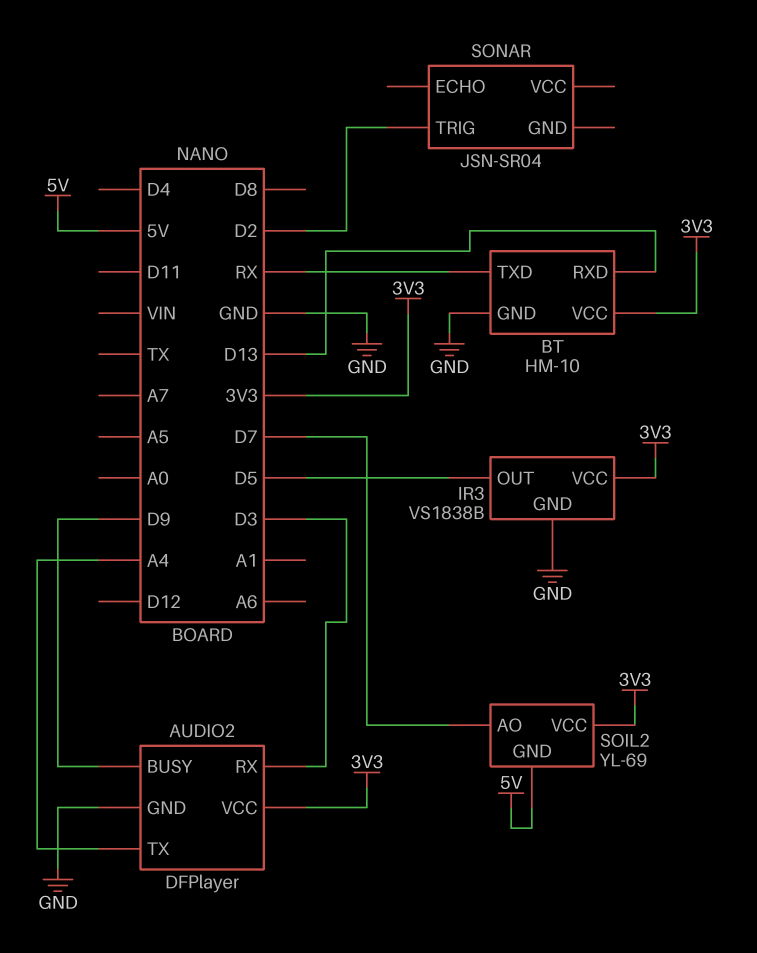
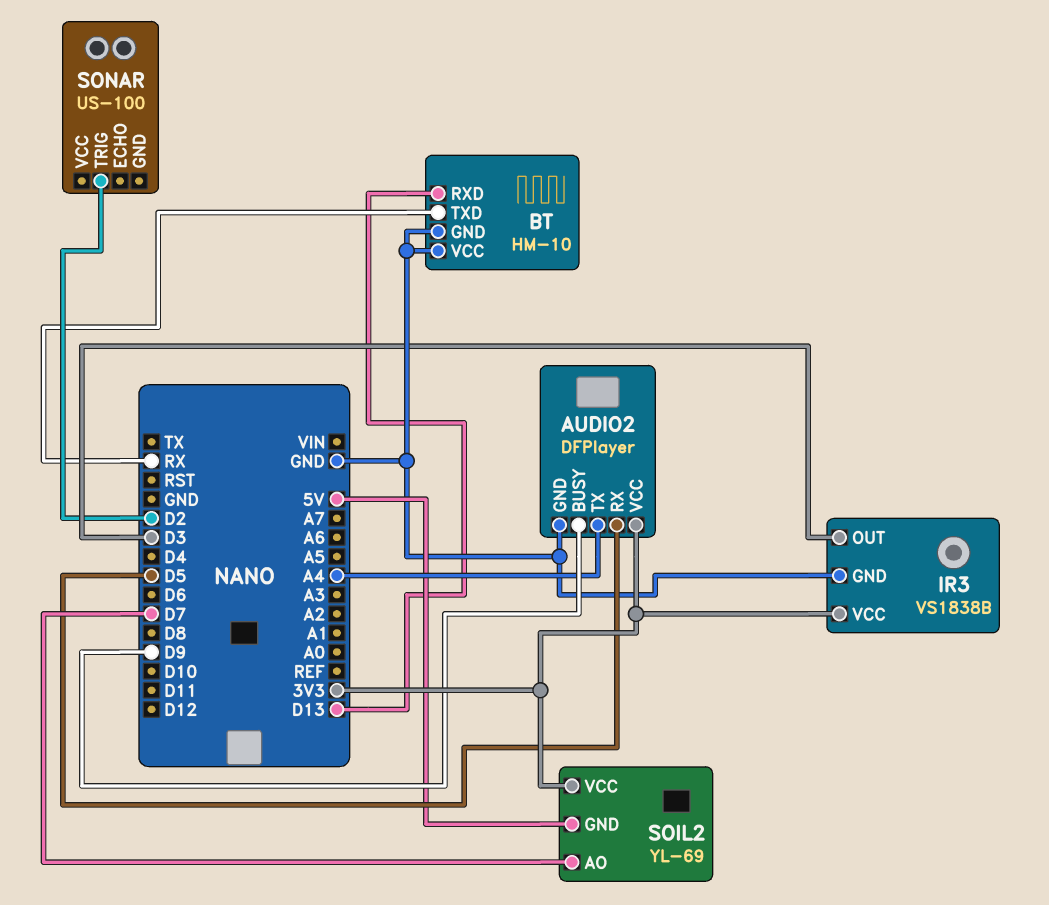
AUDIO2 pin RX: D3 -> D5
BT pin VCC: 3V3 -> GND
IR3 pin OUT: D5 -> D3
SONAR: JSN-SR04 -> US-100

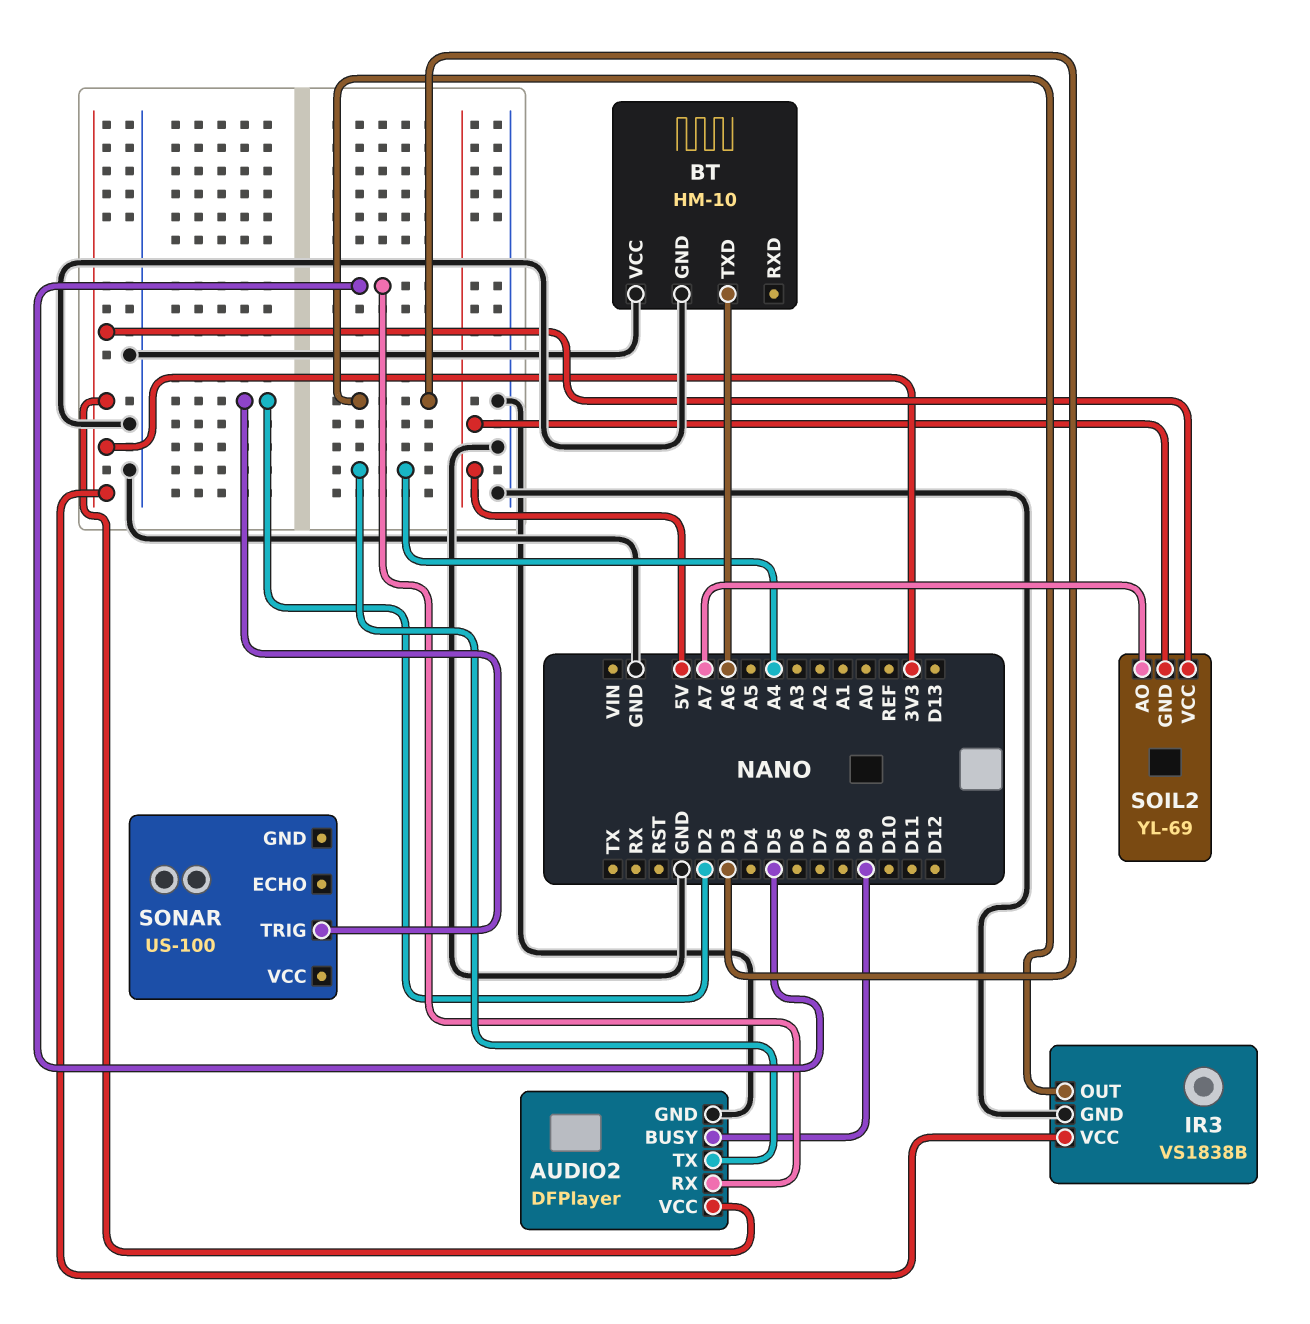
BT pin RXD: D13 -> none
BT pin TXD: RX -> A6
SOIL2 pin AO: D7 -> A7

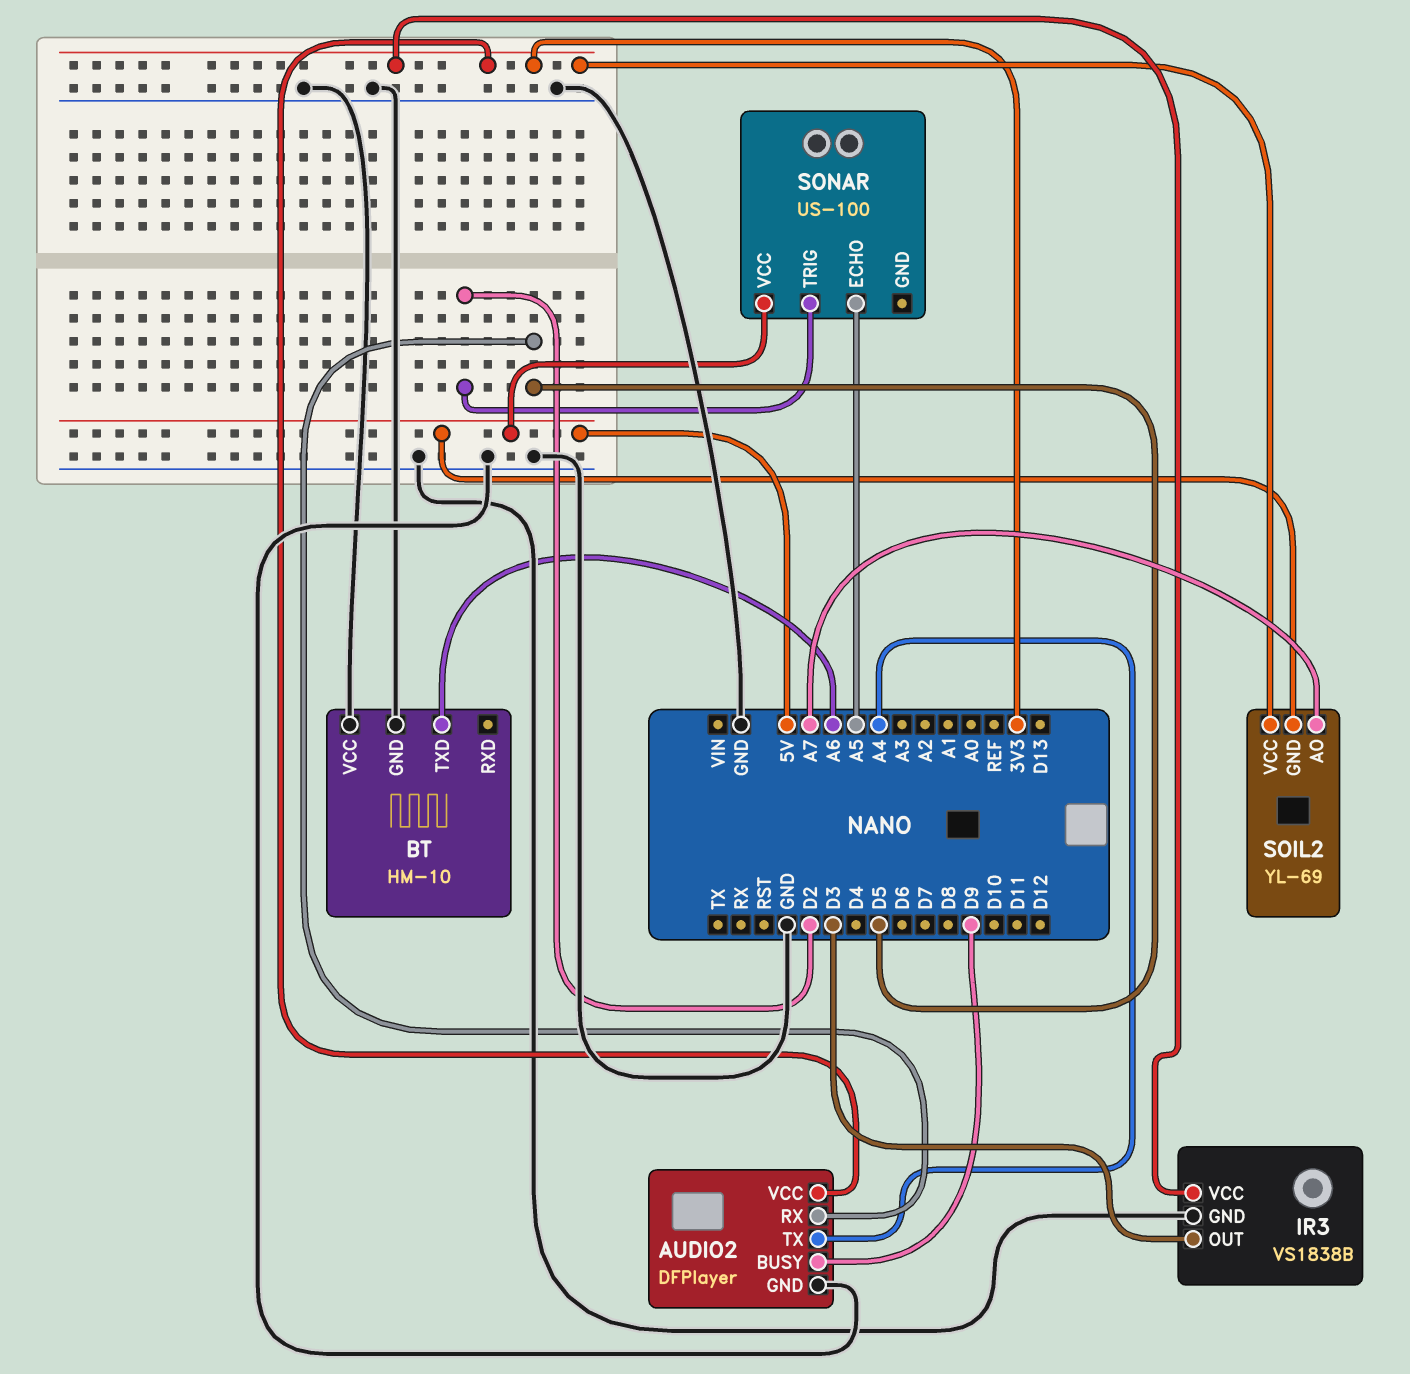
SONAR pin ECHO: none -> A5
SONAR pin VCC: none -> 5V

